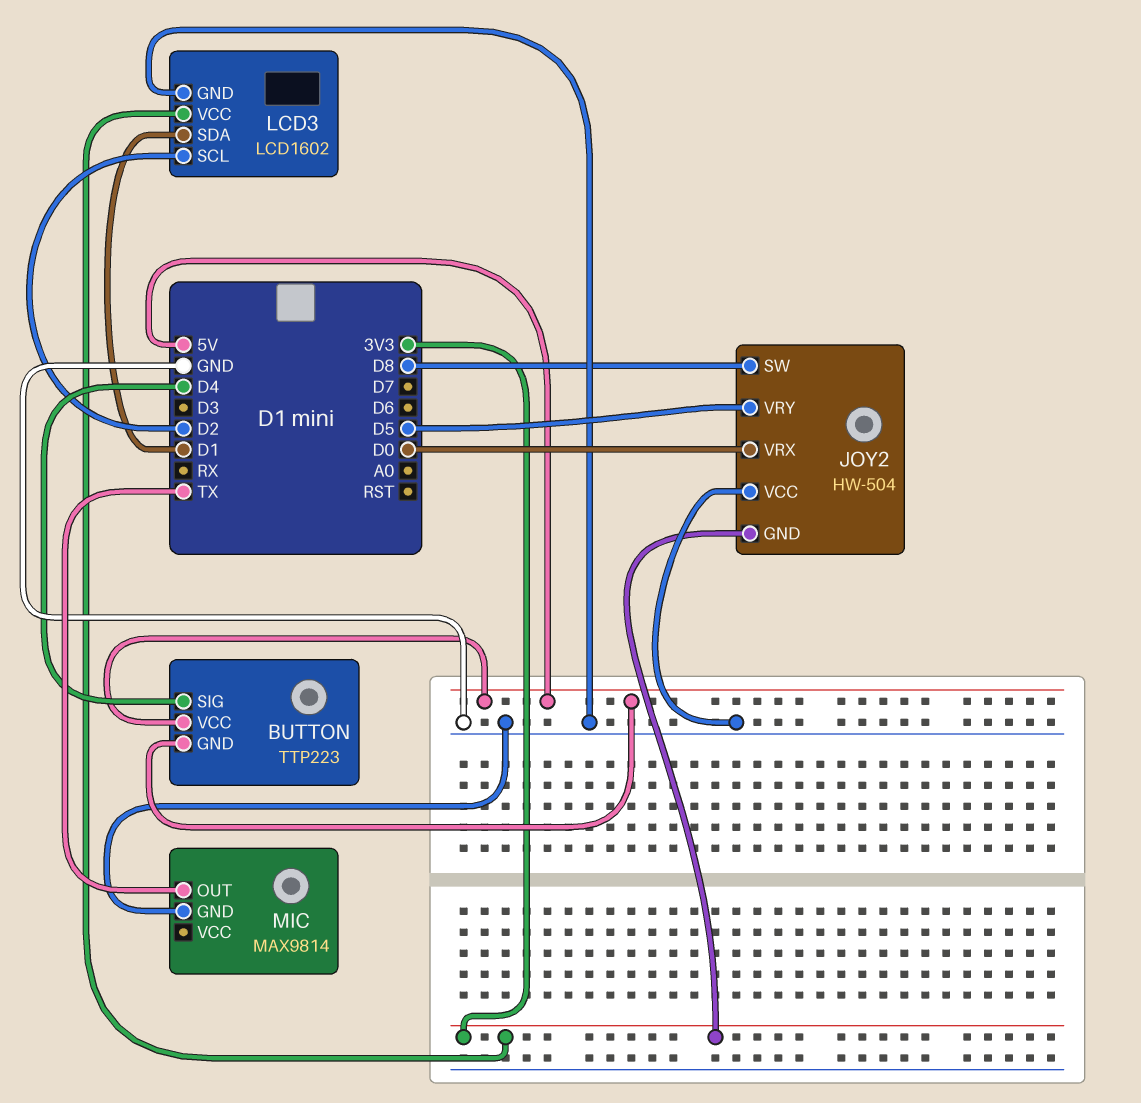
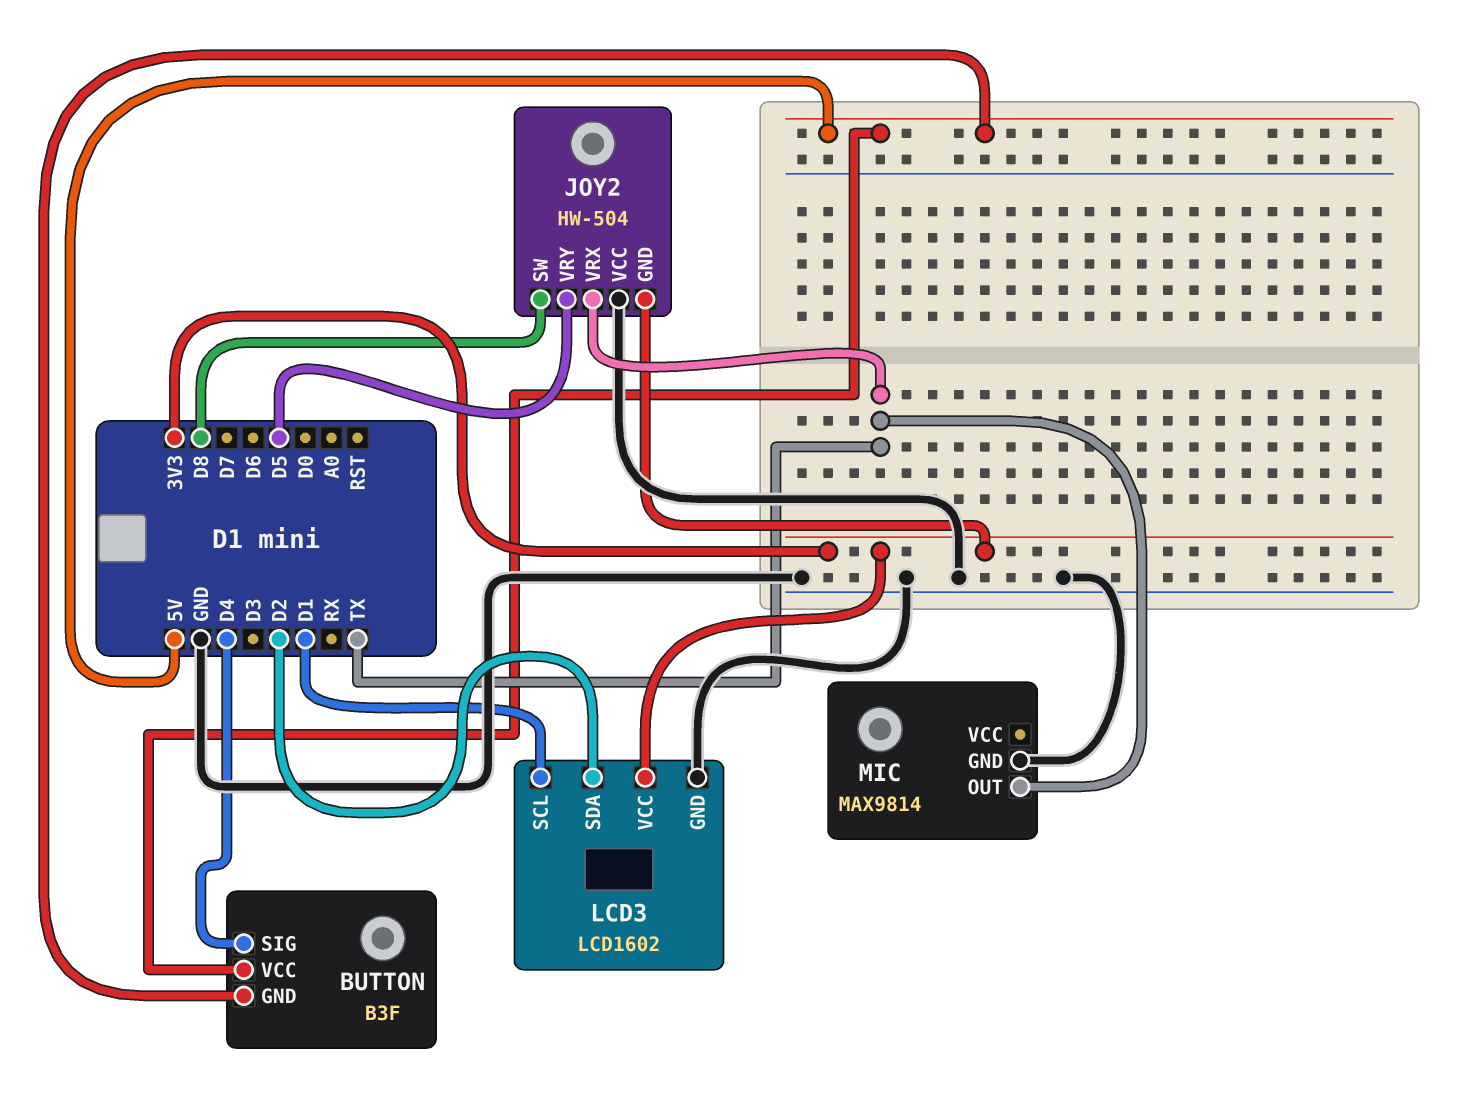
BUTTON: TTP223 -> B3F
JOY2 pin VRX: D0 -> TX
LCD3 pin SCL: D2 -> D1
LCD3 pin SDA: D1 -> D2

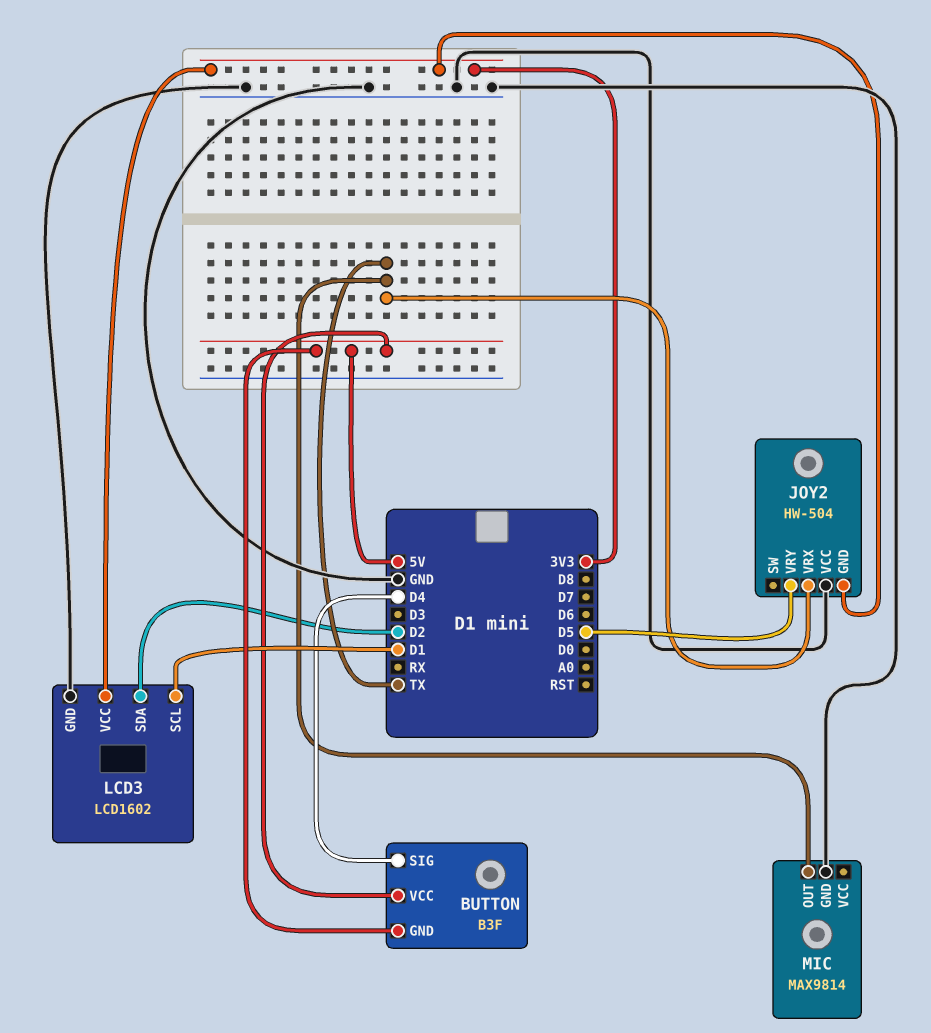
JOY2 pin SW: D8 -> none

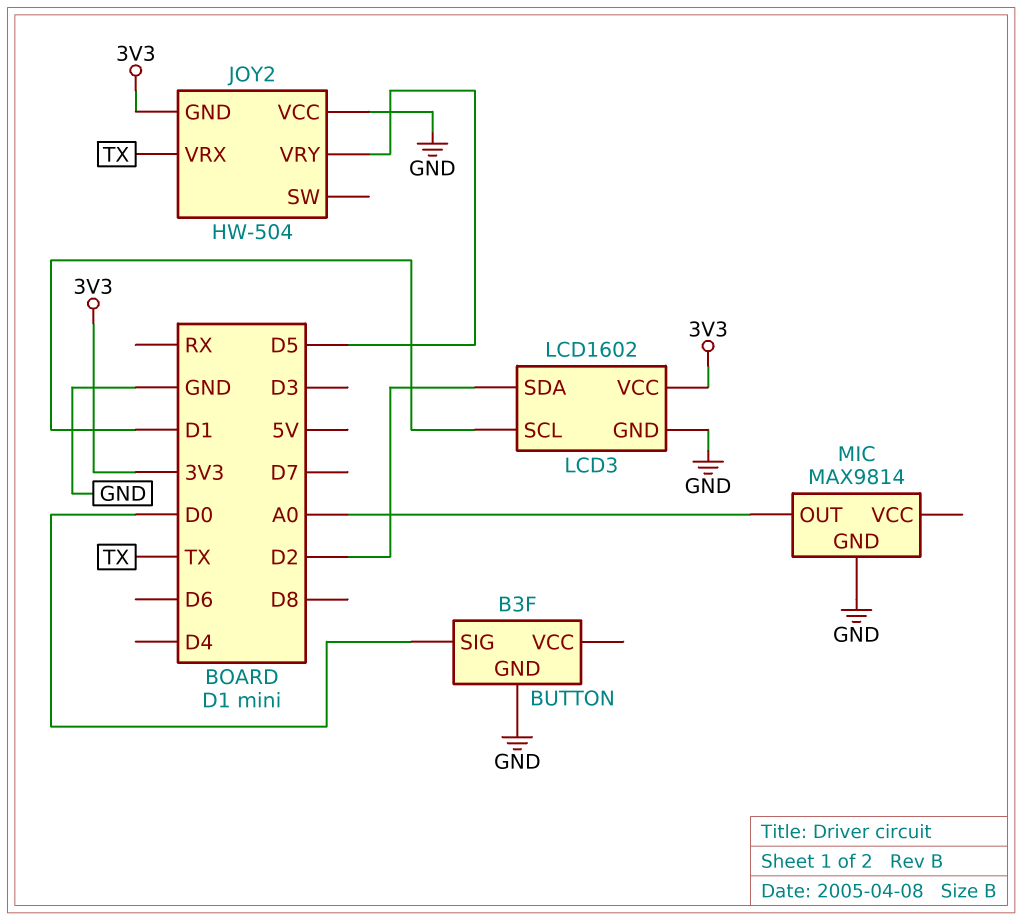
BUTTON pin GND: 5V -> GND
BUTTON pin SIG: D4 -> D0
BUTTON pin VCC: 5V -> none
MIC pin OUT: TX -> A0

